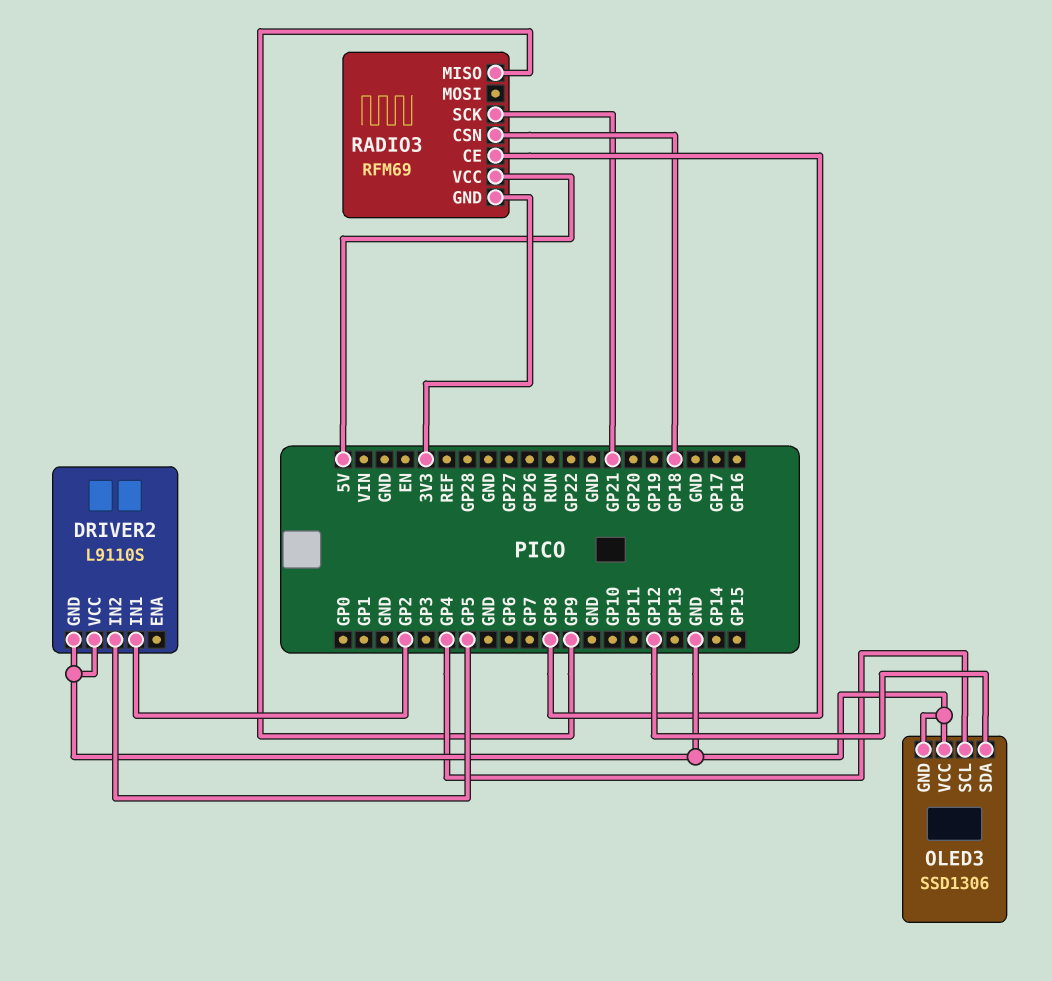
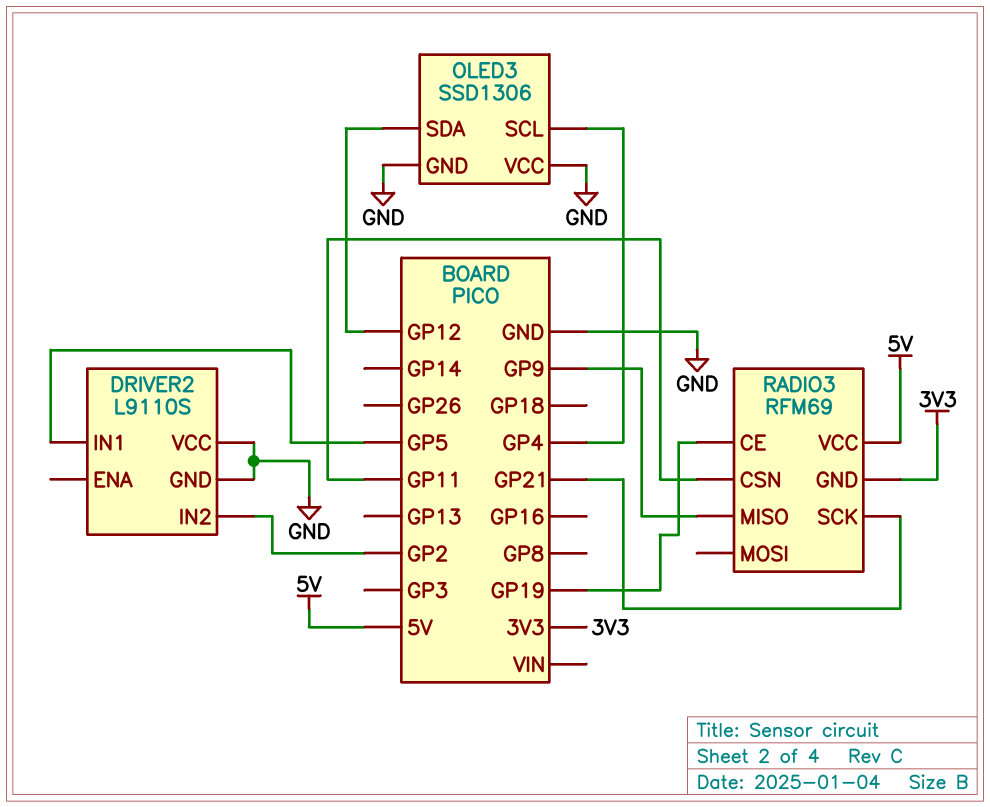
DRIVER2 pin IN1: GP2 -> GP5
DRIVER2 pin IN2: GP5 -> GP2
RADIO3 pin CE: GP8 -> GP19
RADIO3 pin CSN: GP18 -> GP11

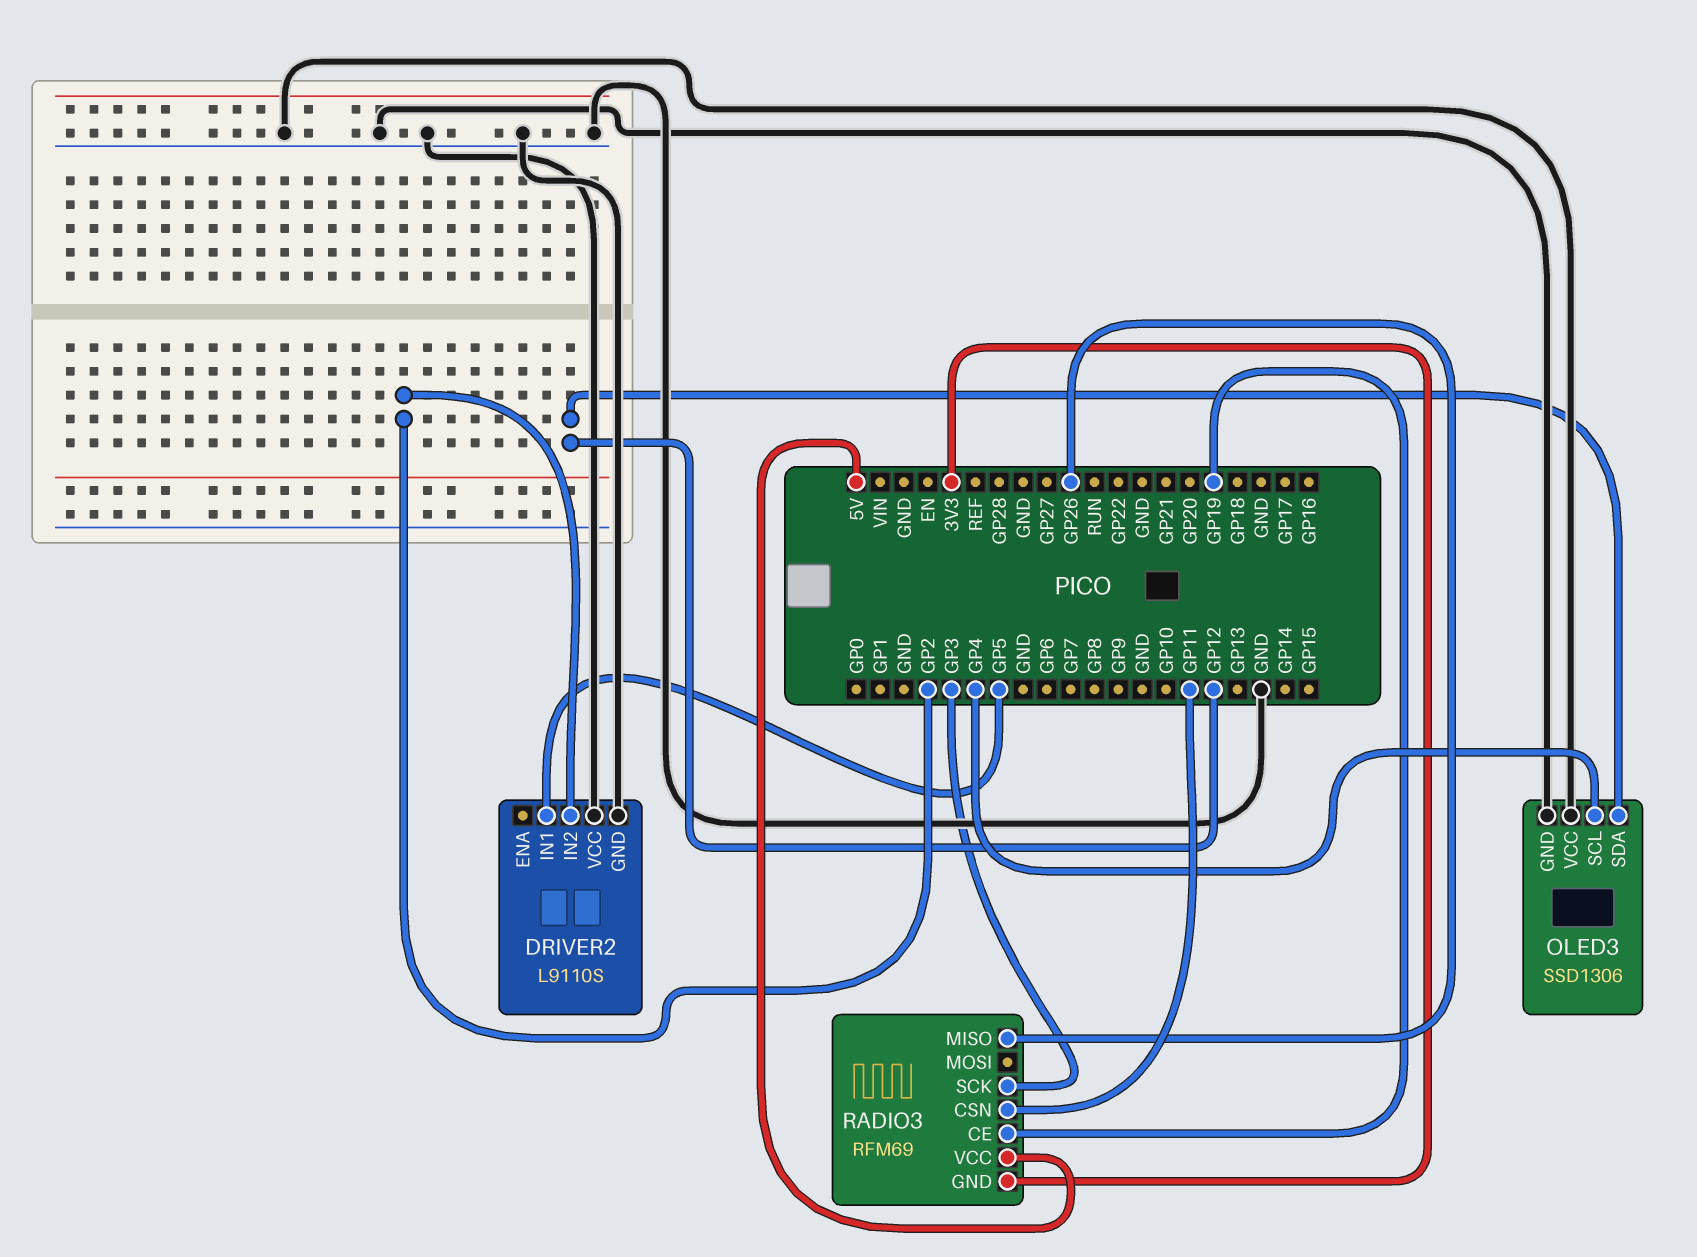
RADIO3 pin MISO: GP9 -> GP26
RADIO3 pin SCK: GP21 -> GP3

